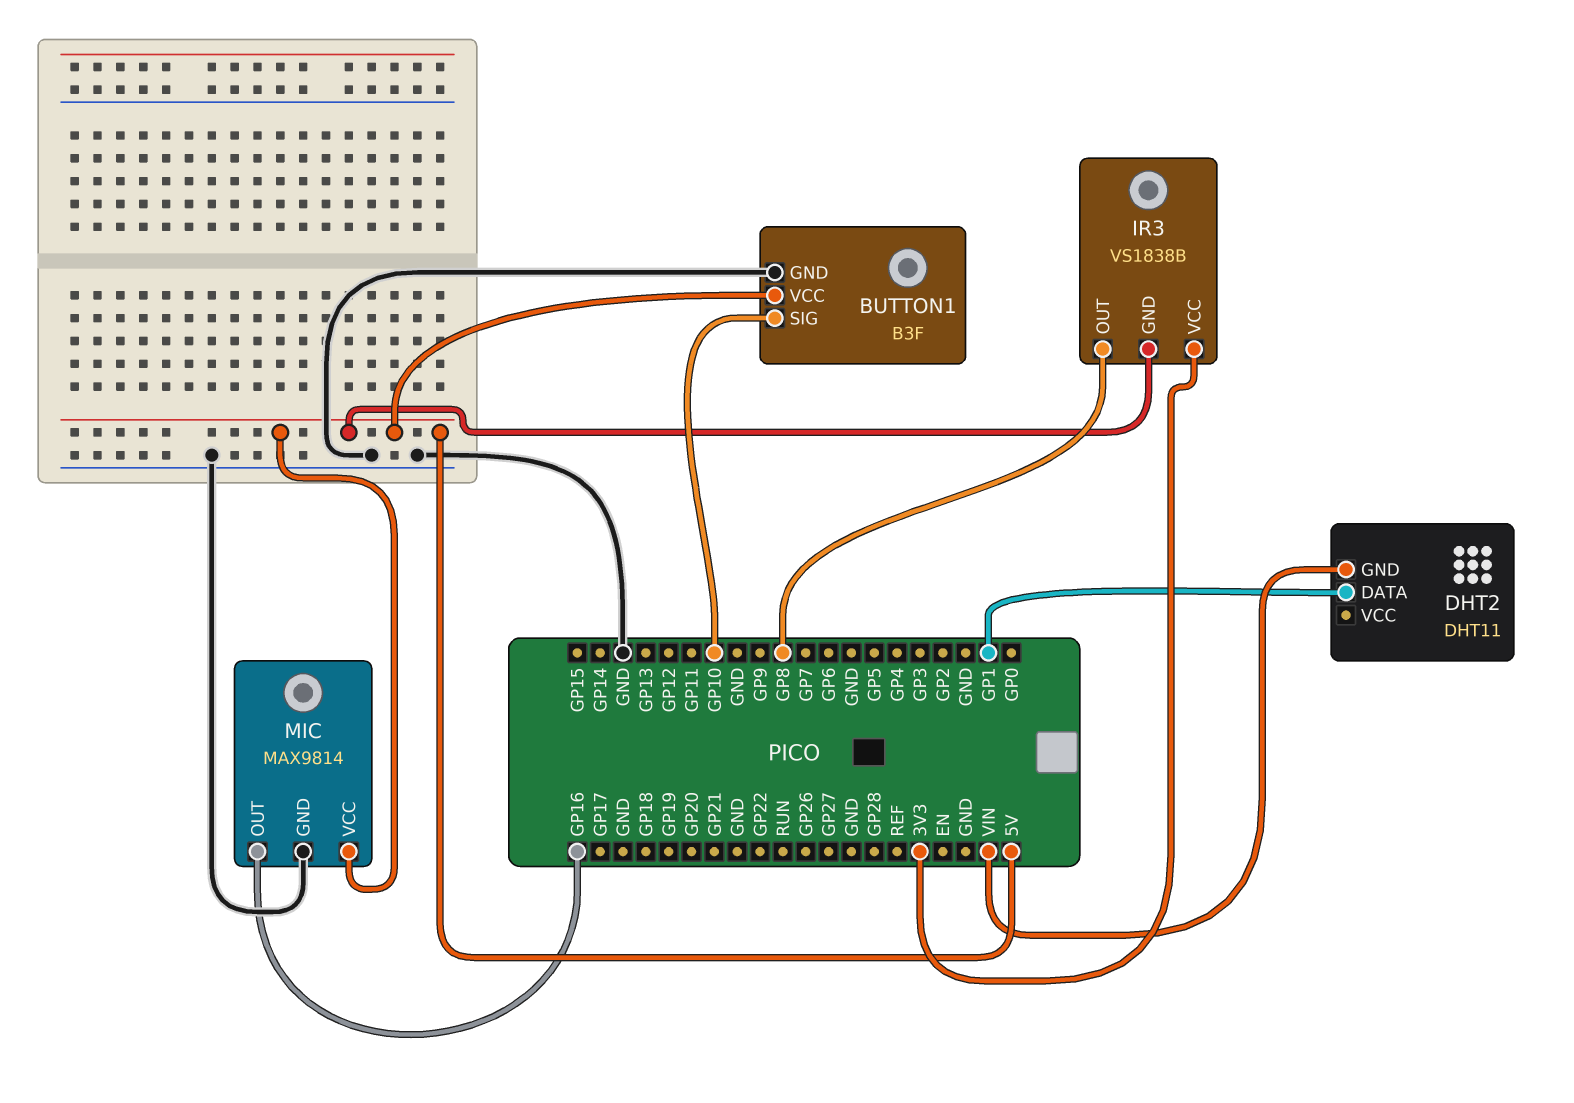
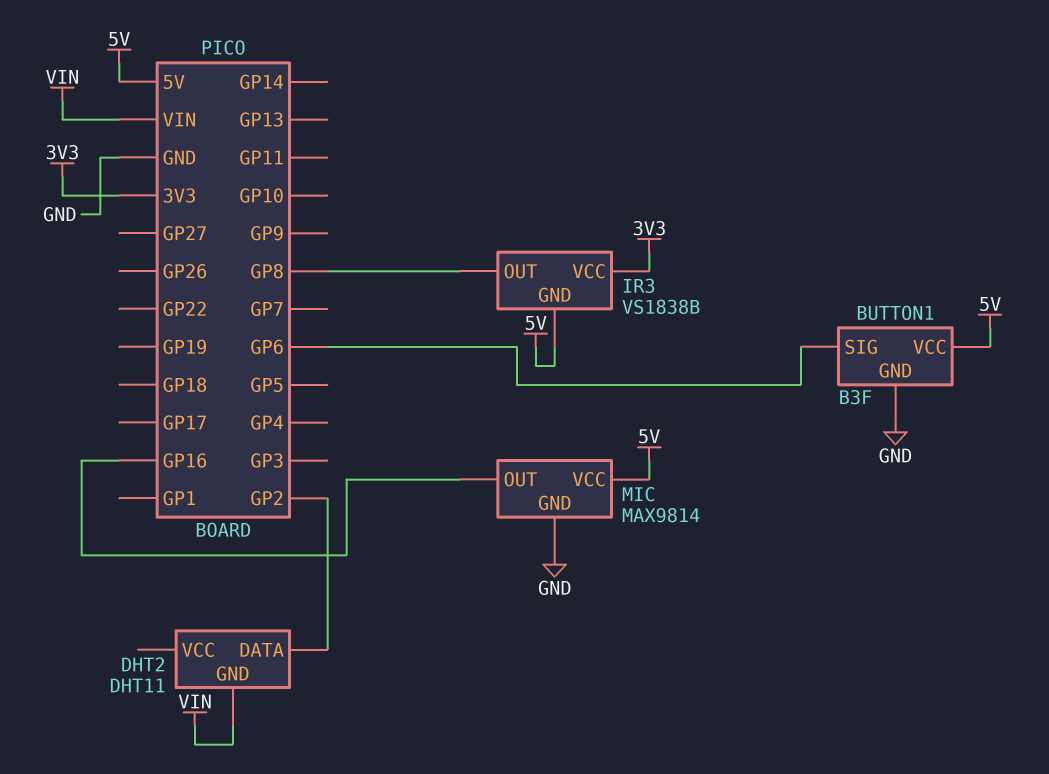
BUTTON1 pin SIG: GP10 -> GP6
DHT2 pin DATA: GP1 -> GP2

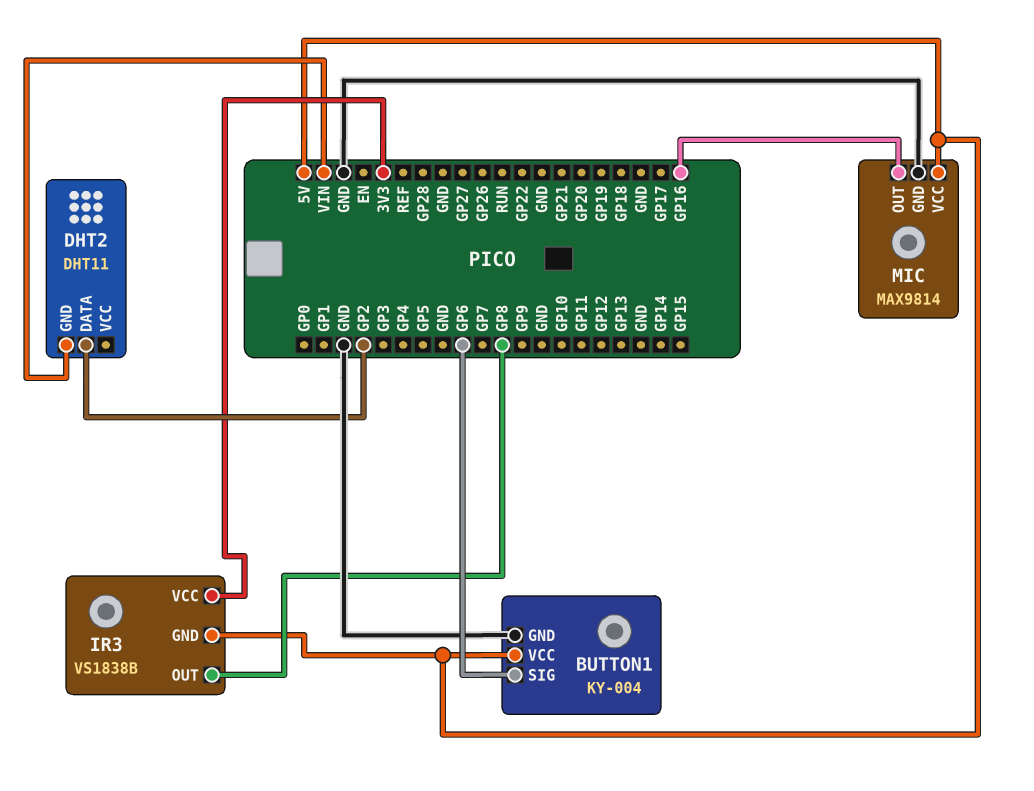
BUTTON1: B3F -> KY-004

